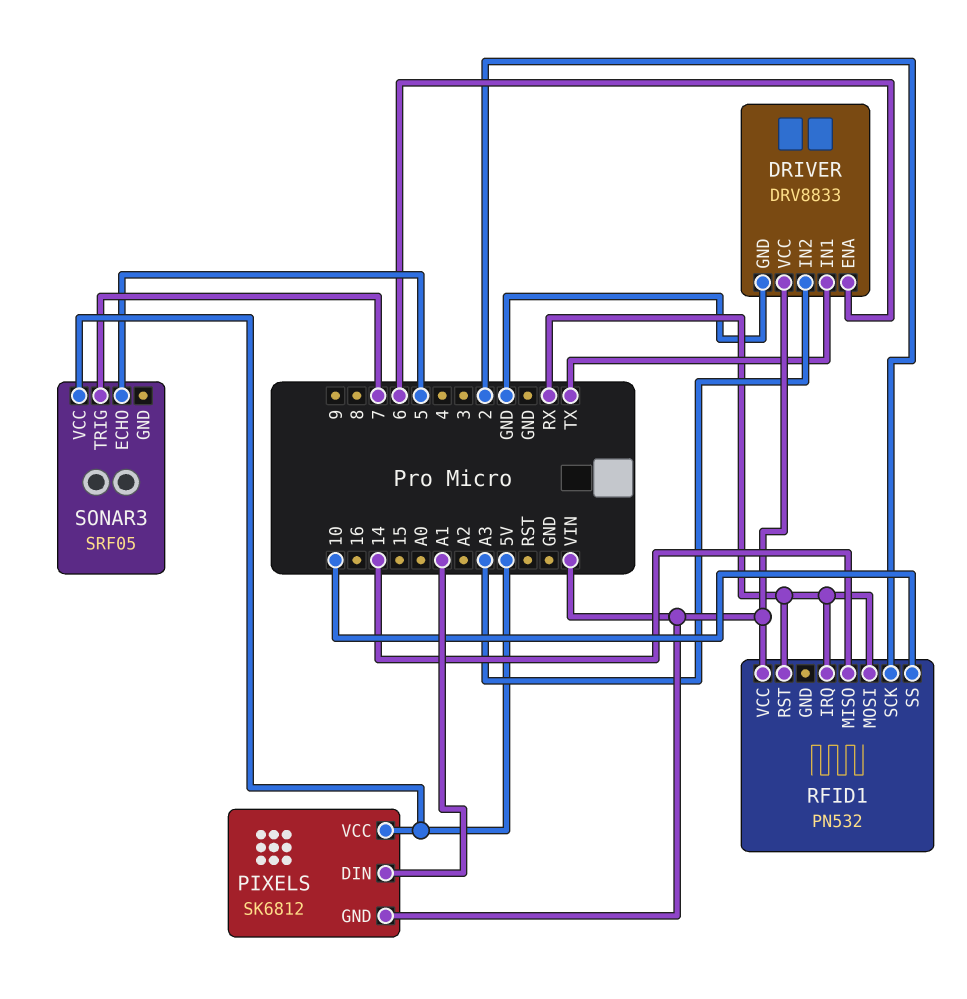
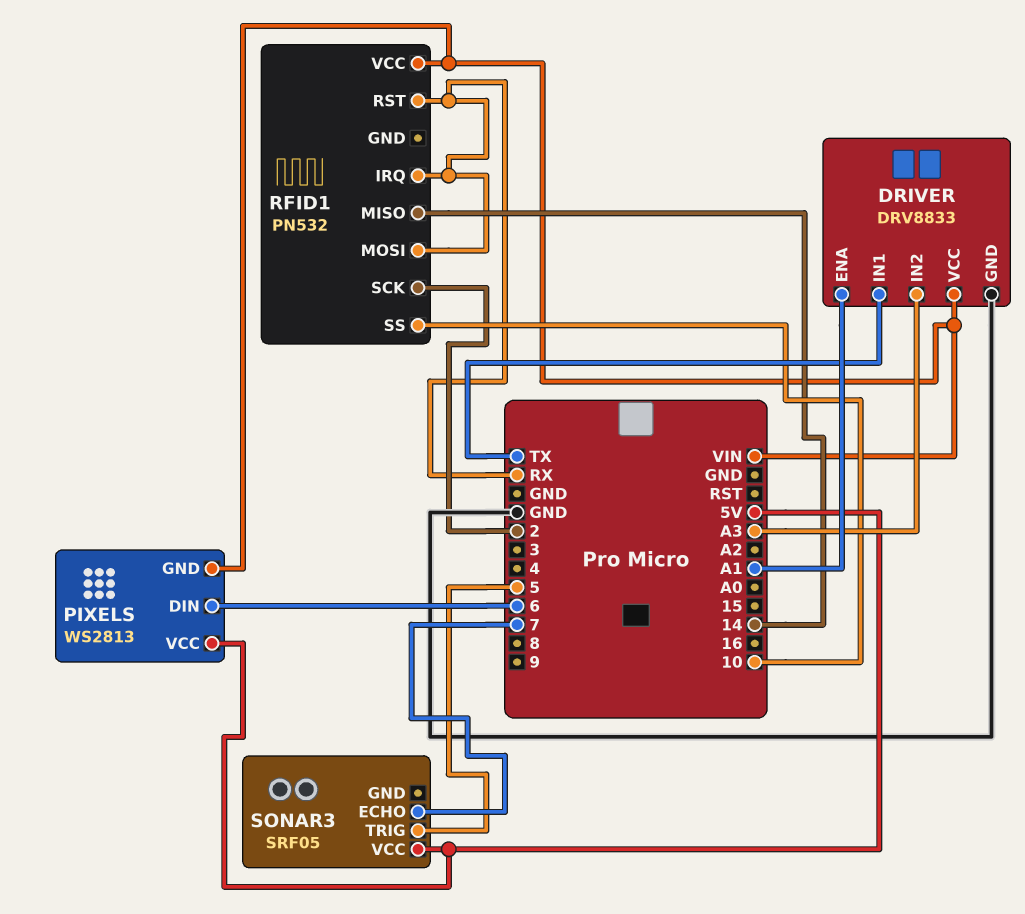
DRIVER pin ENA: 6 -> A1
PIXELS: SK6812 -> WS2813
PIXELS pin DIN: A1 -> 6
SONAR3 pin ECHO: 5 -> 7
SONAR3 pin TRIG: 7 -> 5

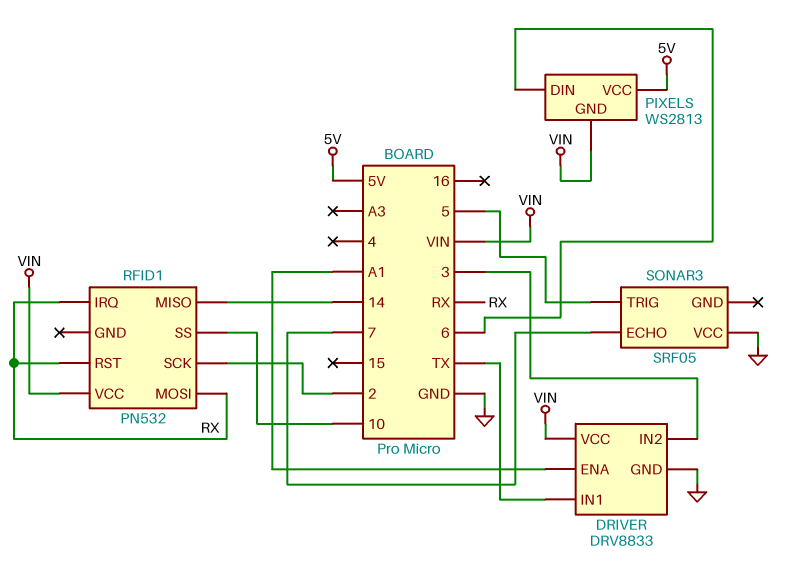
DRIVER pin IN2: A3 -> 3
SONAR3 pin VCC: 5V -> GND

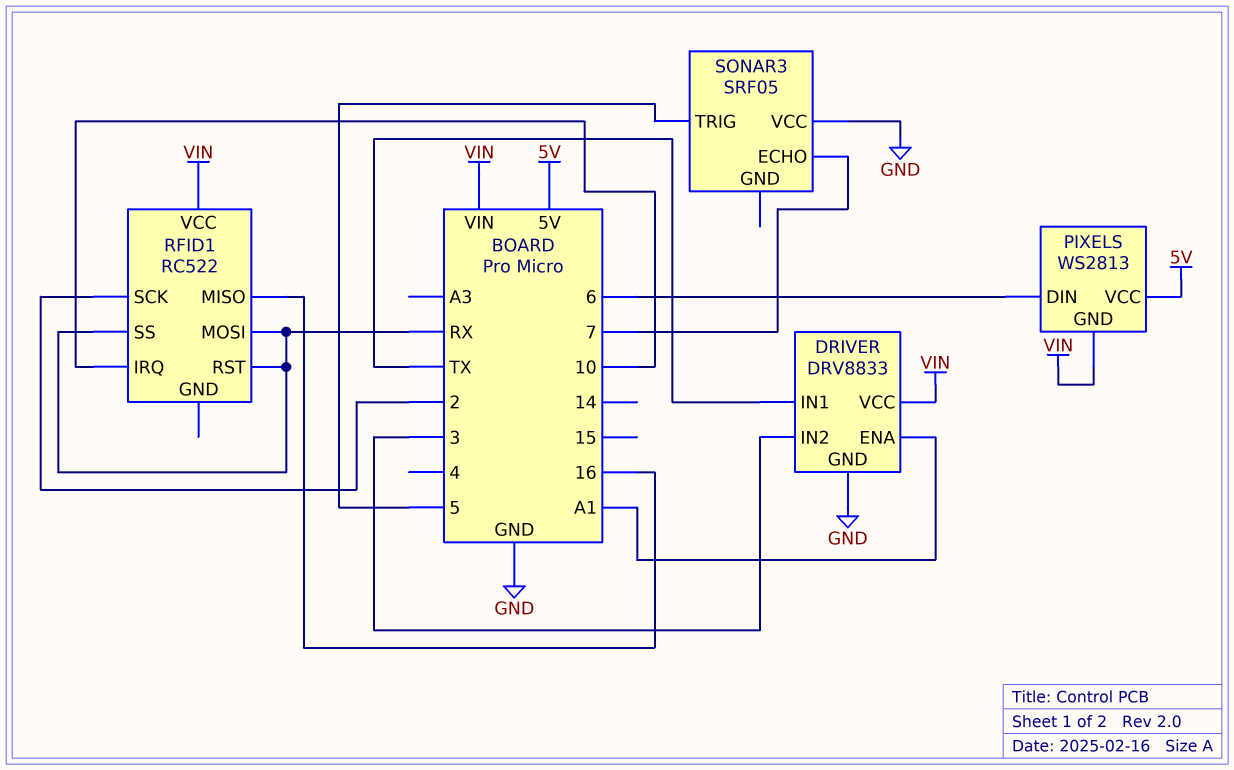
RFID1: PN532 -> RC522
RFID1 pin IRQ: RX -> 10
RFID1 pin MISO: 14 -> 16
RFID1 pin SS: 10 -> RX

